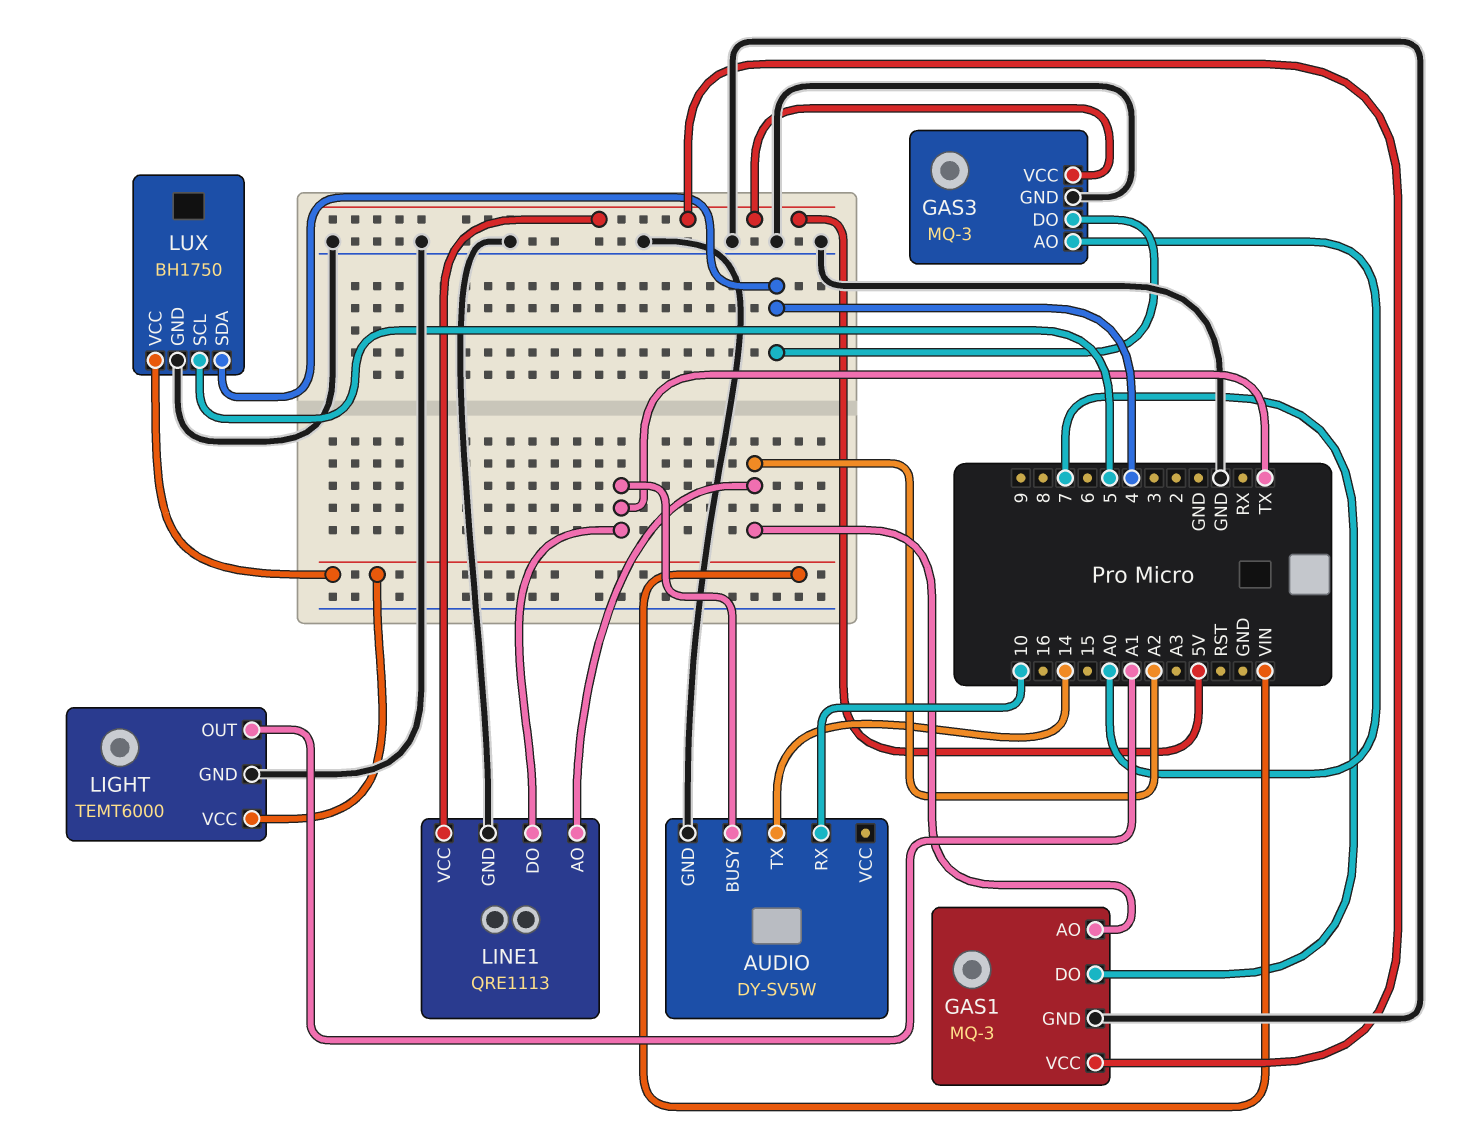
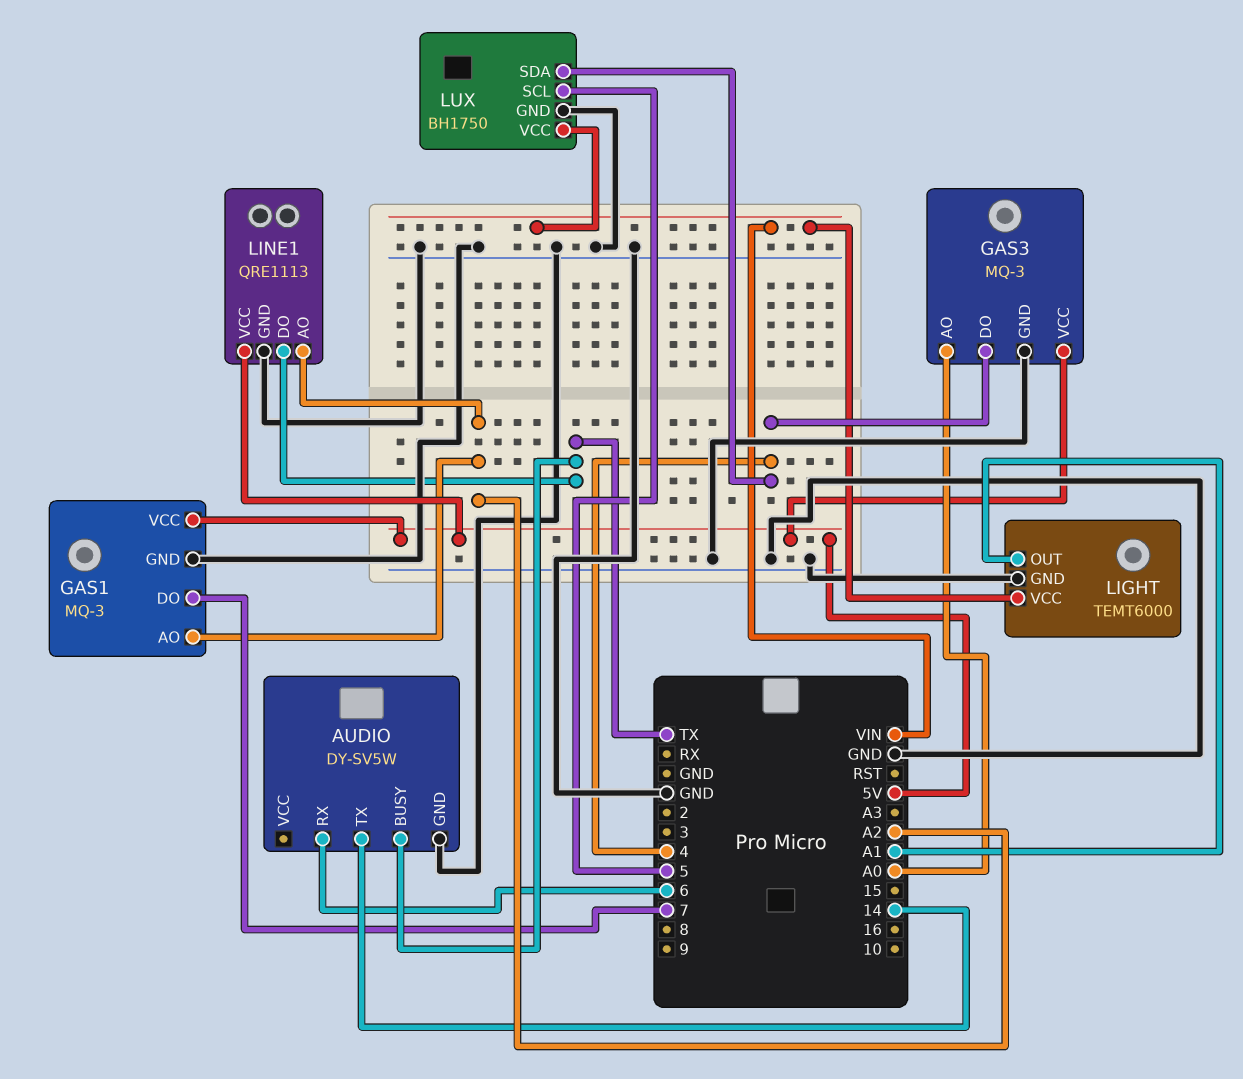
AUDIO pin RX: 10 -> 6

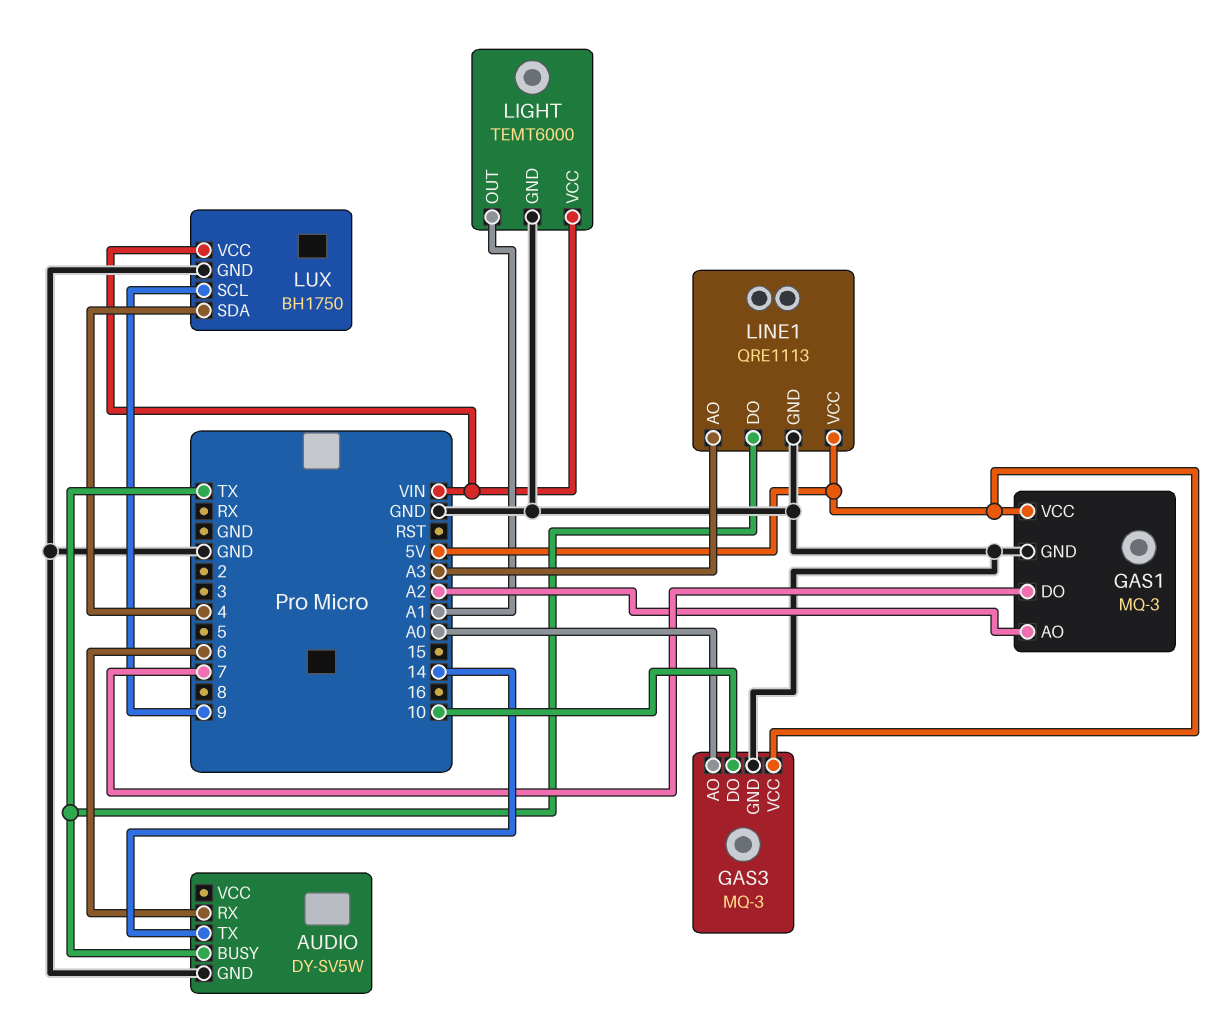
GAS3 pin DO: 4 -> 10
LINE1 pin AO: A2 -> A3
LUX pin SCL: 5 -> 9

